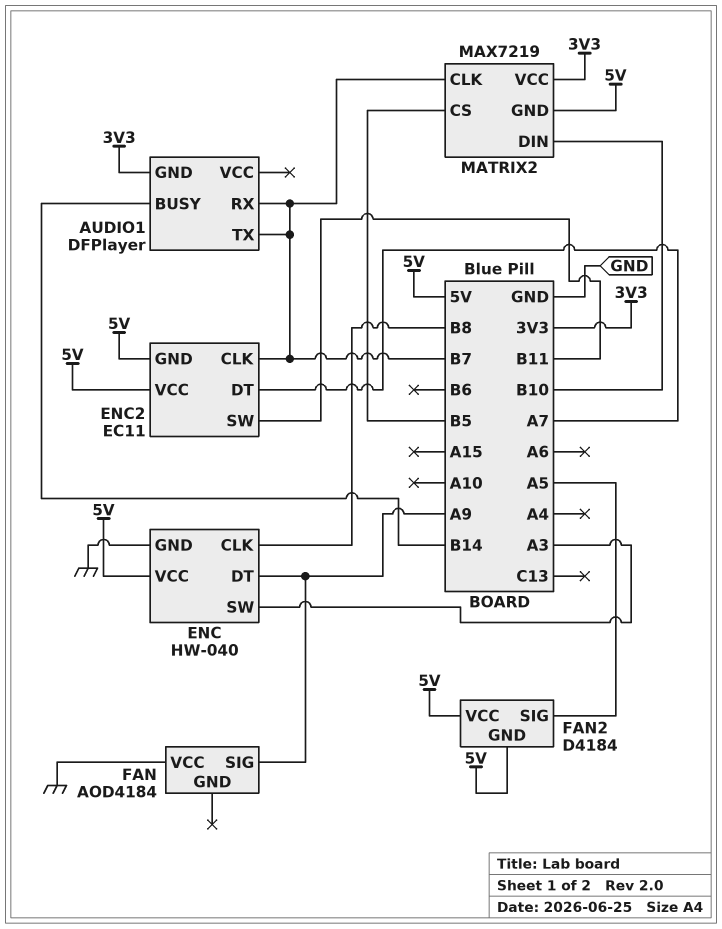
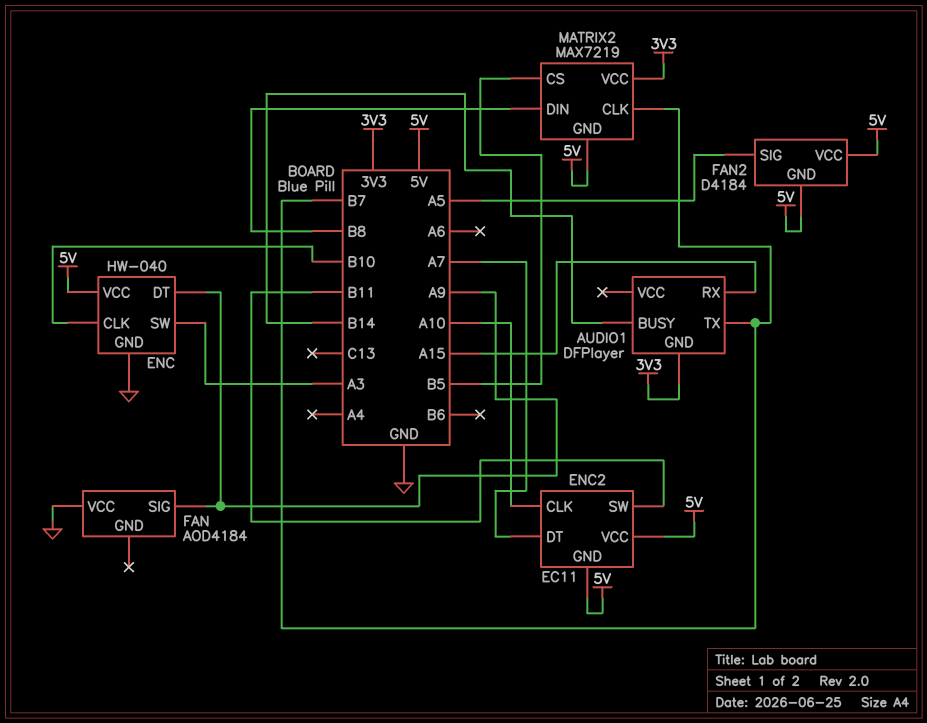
AUDIO1 pin RX: B7 -> A15
ENC pin CLK: B8 -> B10
ENC2 pin CLK: B7 -> A10
MATRIX2 pin DIN: B10 -> B8

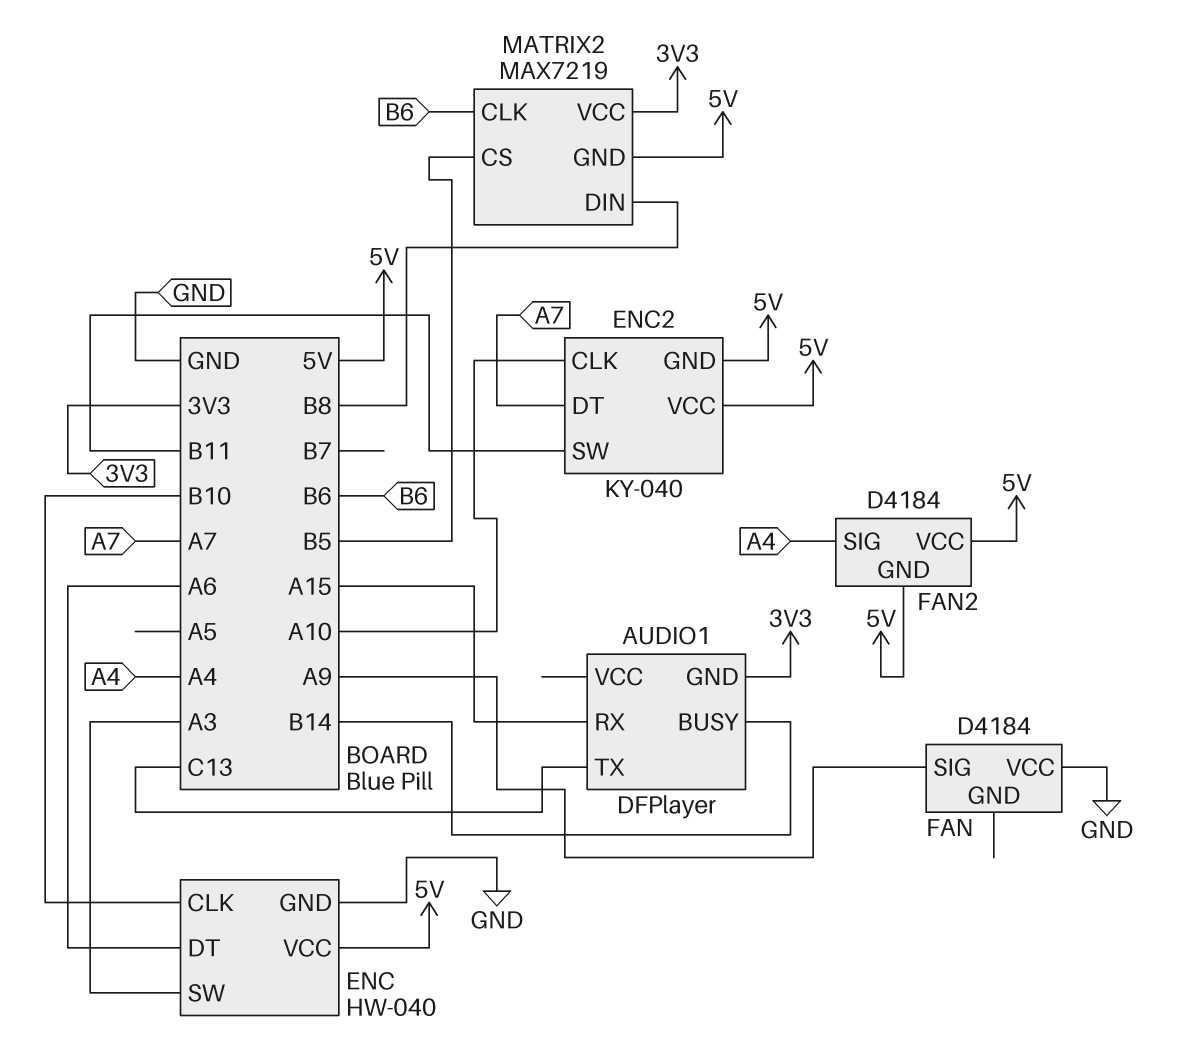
AUDIO1 pin TX: B7 -> C13
ENC pin DT: A9 -> A6
ENC2: EC11 -> KY-040
FAN: AOD4184 -> D4184
FAN2 pin SIG: A5 -> A4
MATRIX2 pin CLK: B7 -> B6

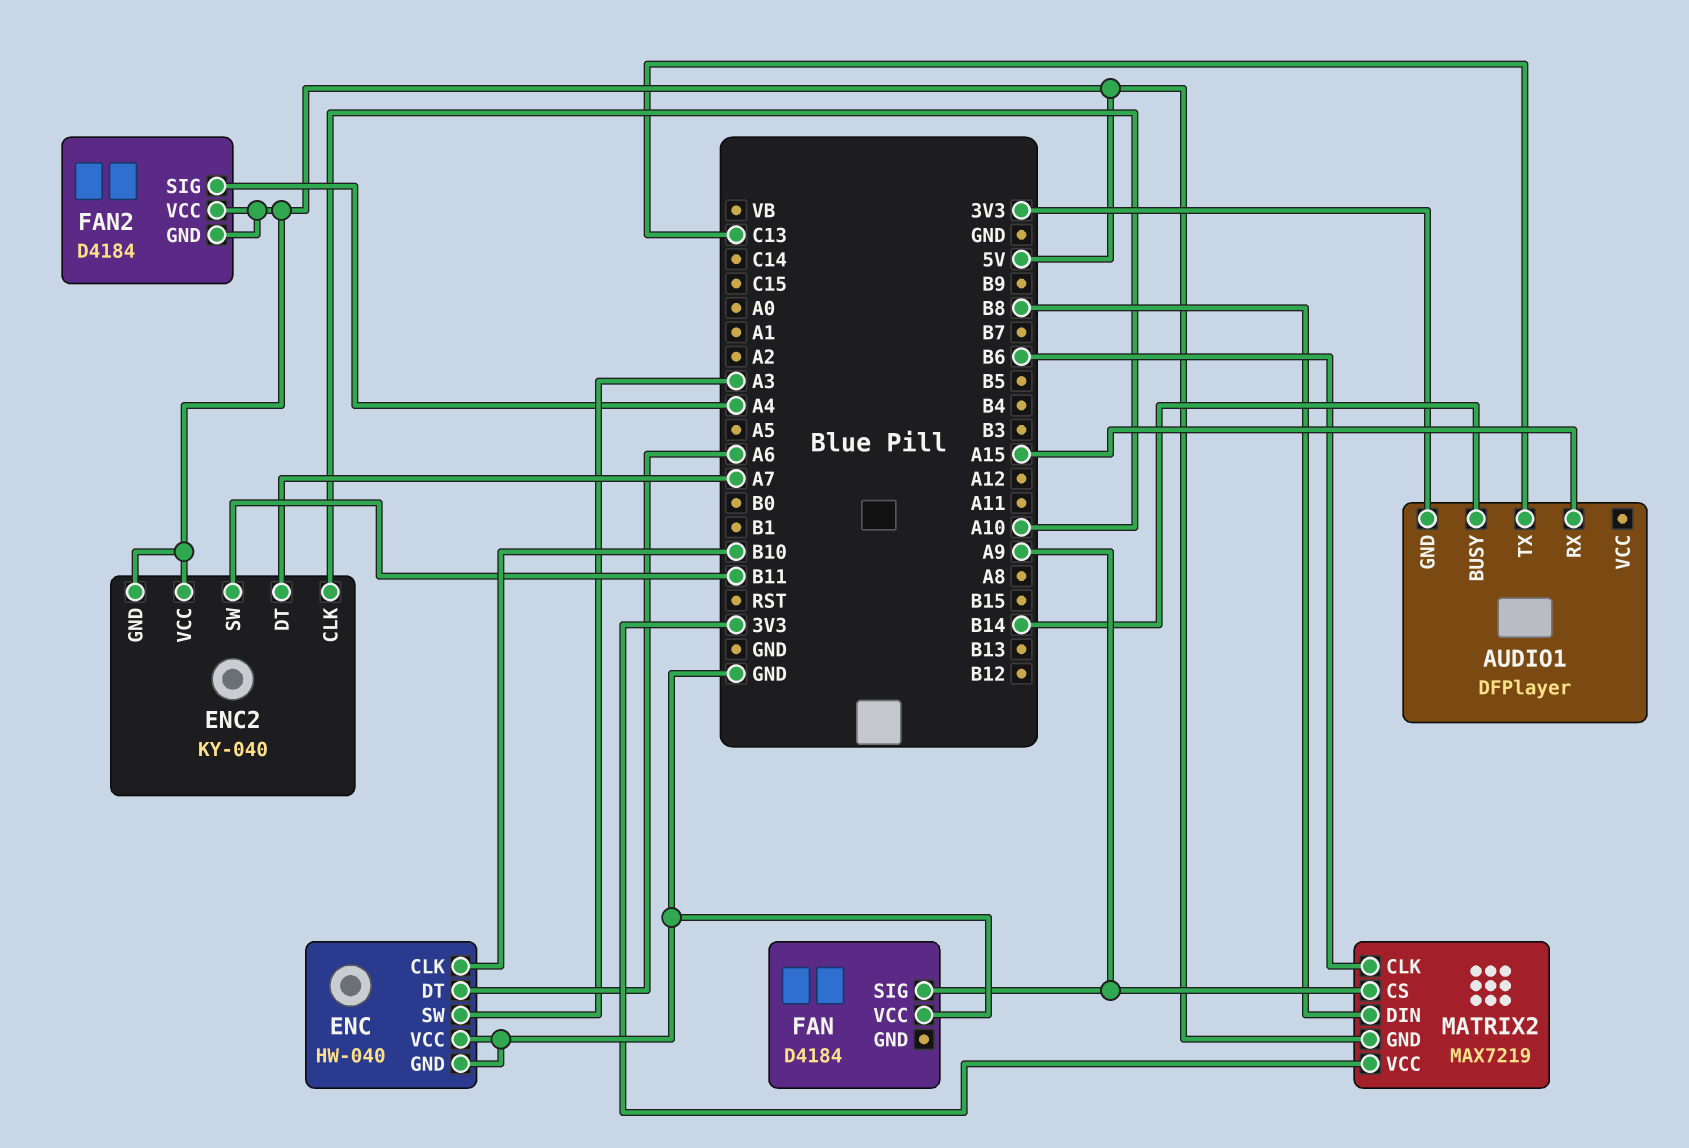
ENC pin VCC: 5V -> GND
MATRIX2 pin CS: B5 -> A9

